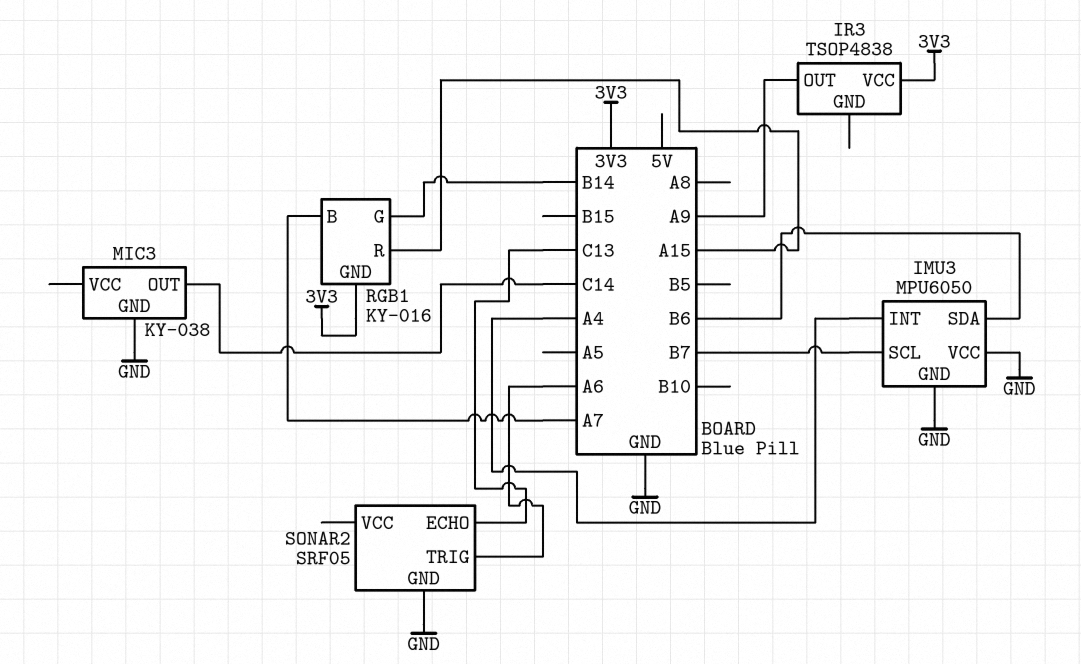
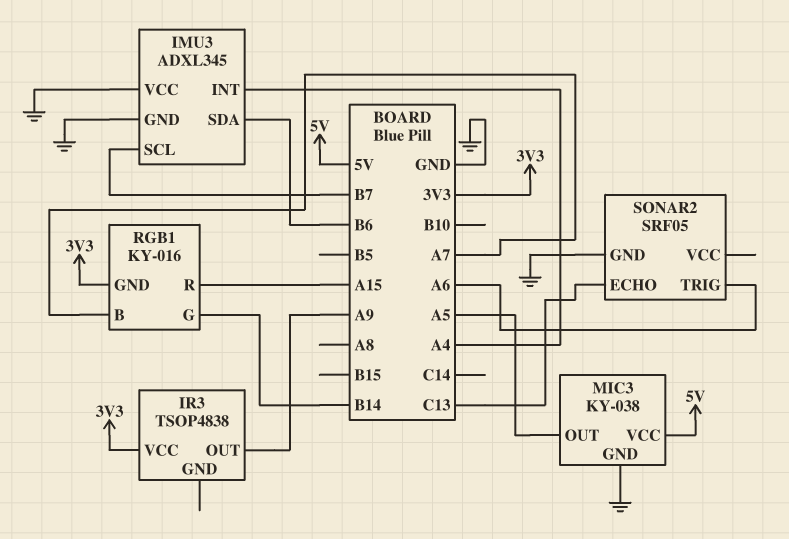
IMU3: MPU6050 -> ADXL345
MIC3 pin OUT: C14 -> A5
MIC3 pin VCC: none -> 5V

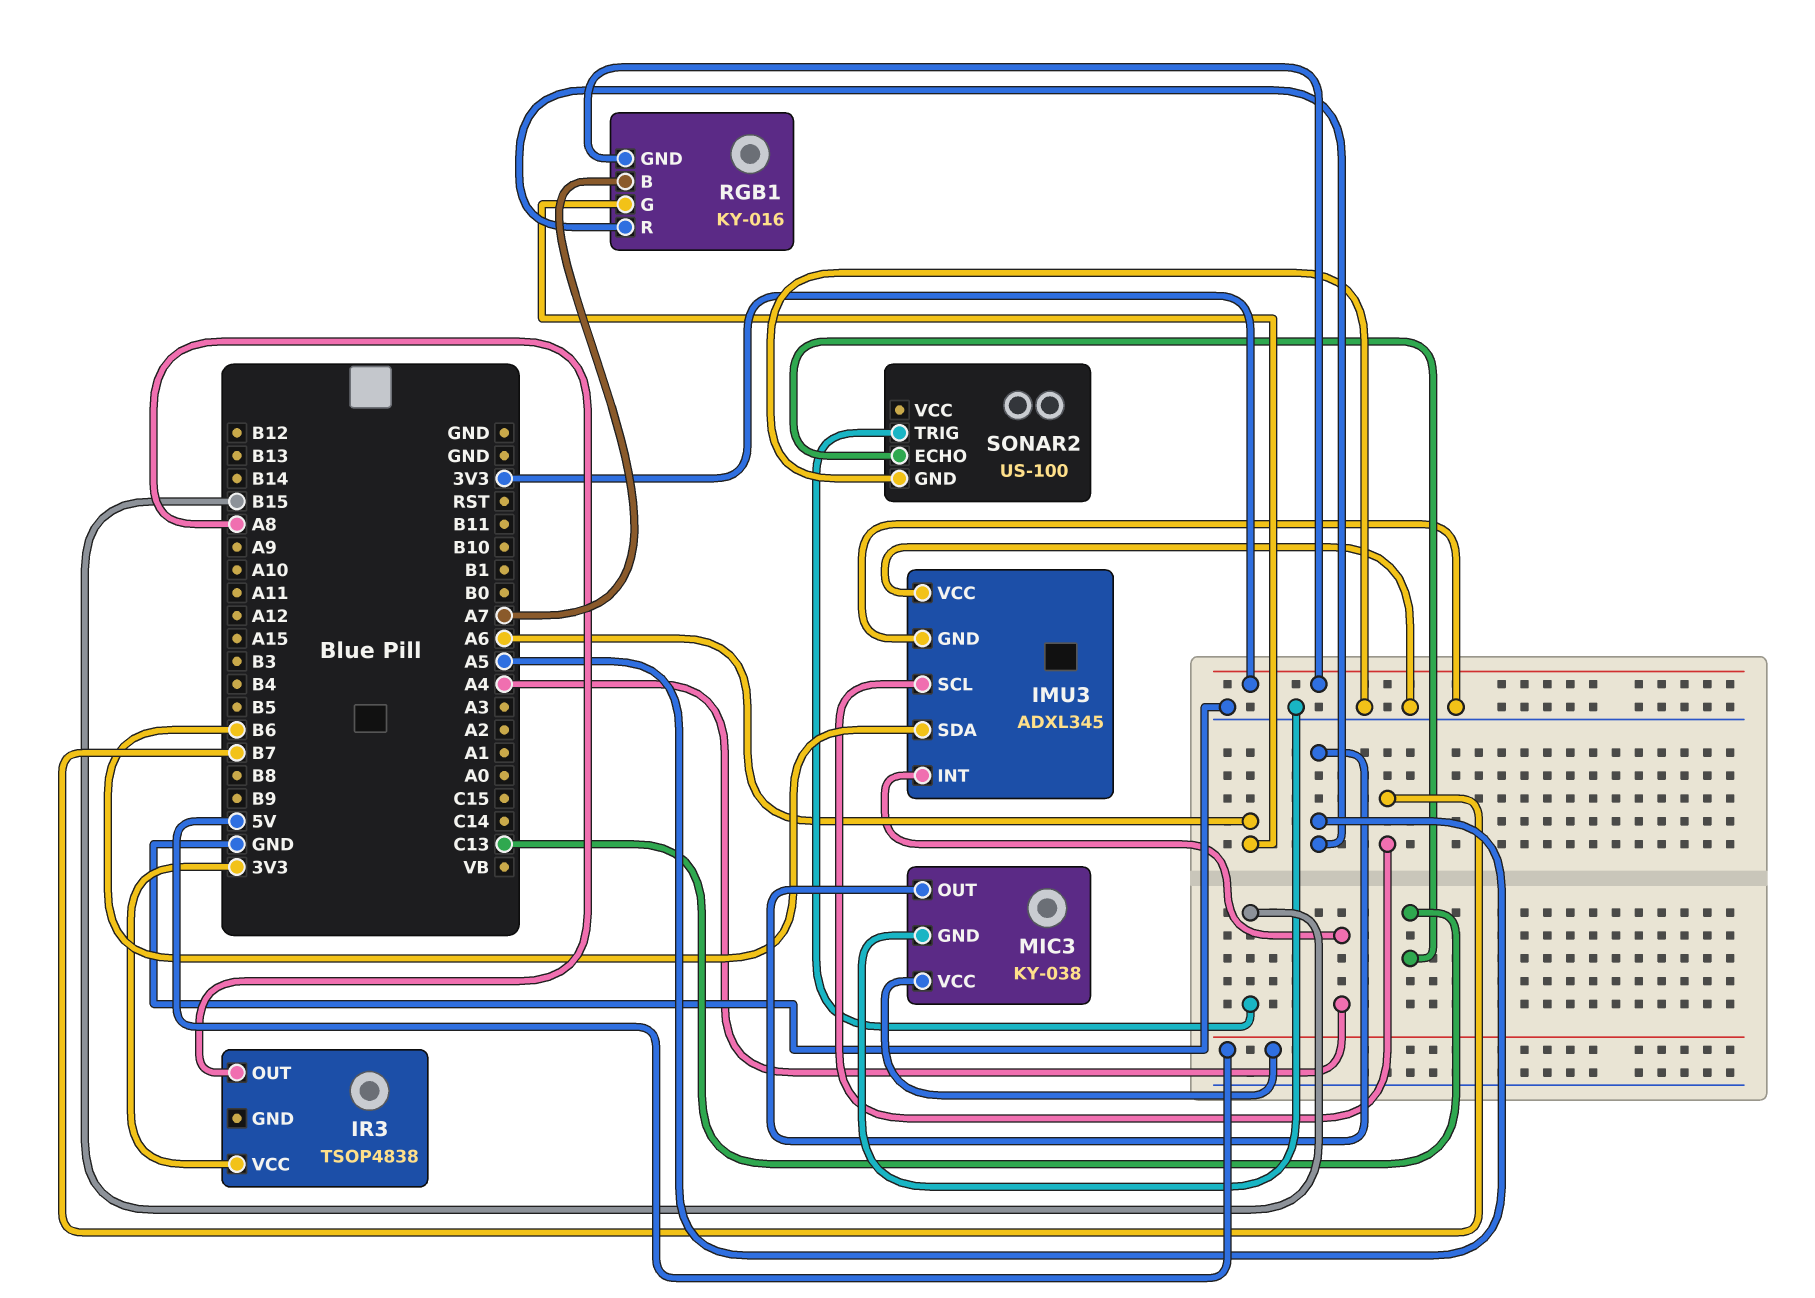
IR3 pin OUT: A9 -> A8
RGB1 pin G: B14 -> A6
RGB1 pin R: A15 -> A5
SONAR2: SRF05 -> US-100
SONAR2 pin TRIG: A6 -> B15

